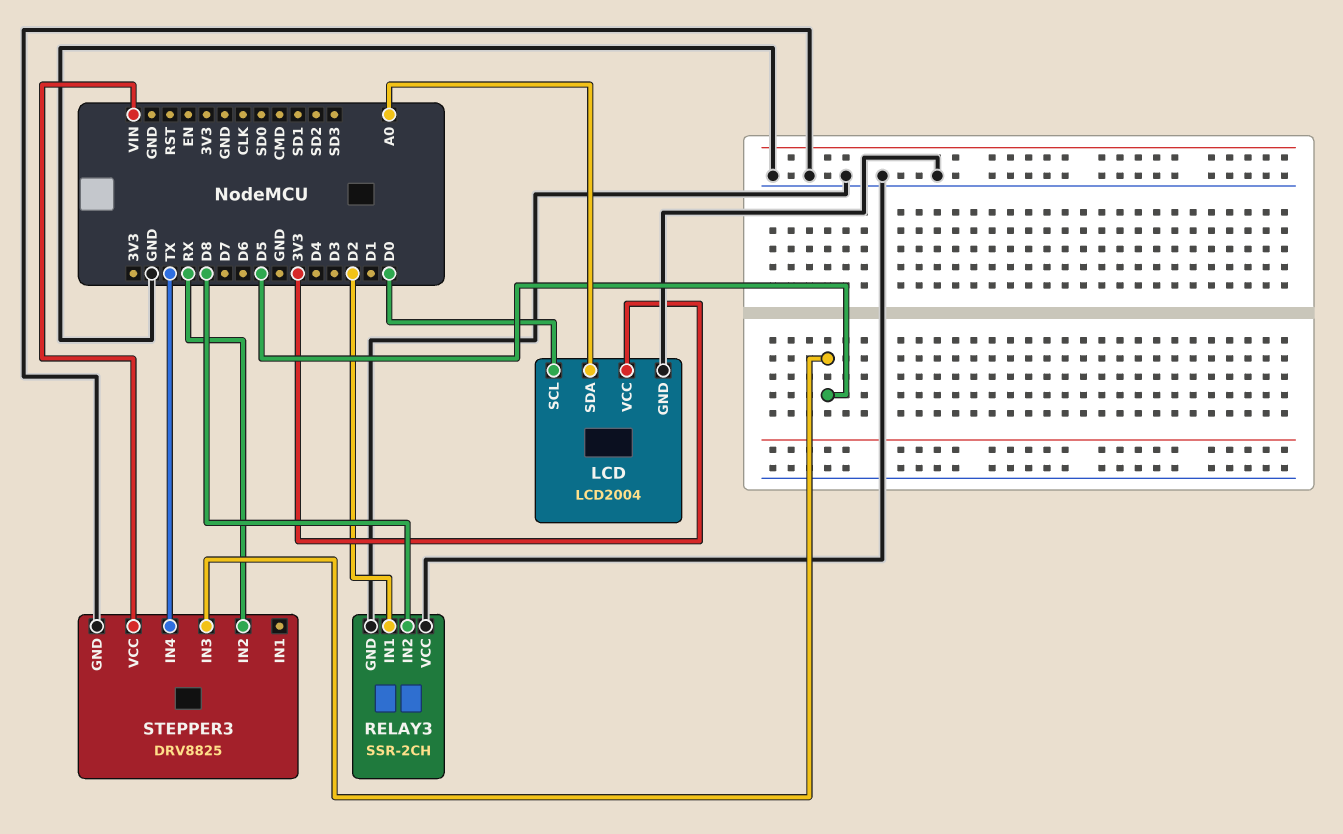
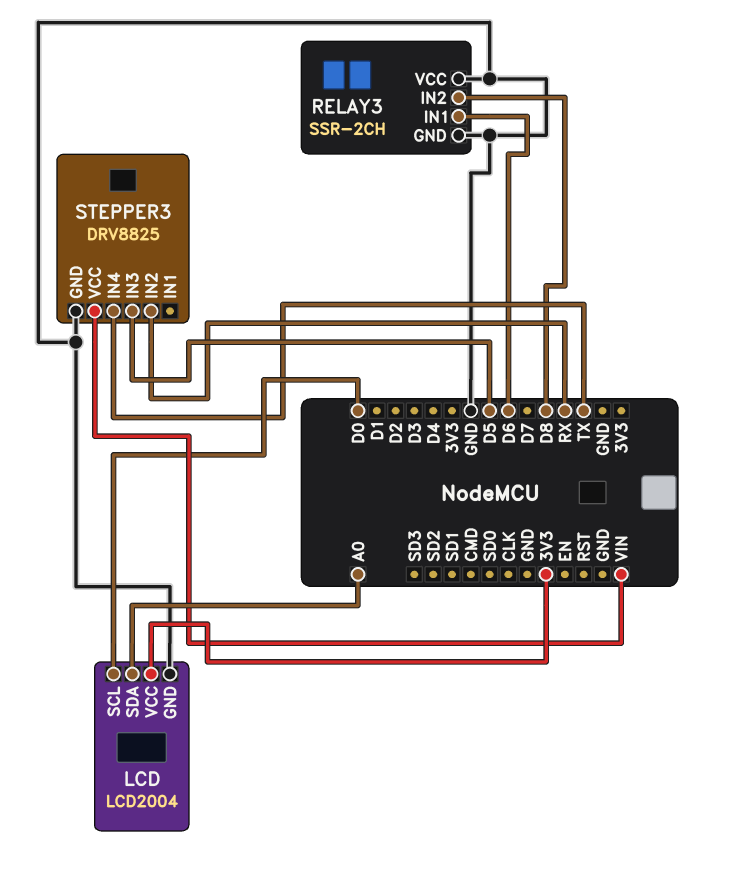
RELAY3 pin IN1: D2 -> D6

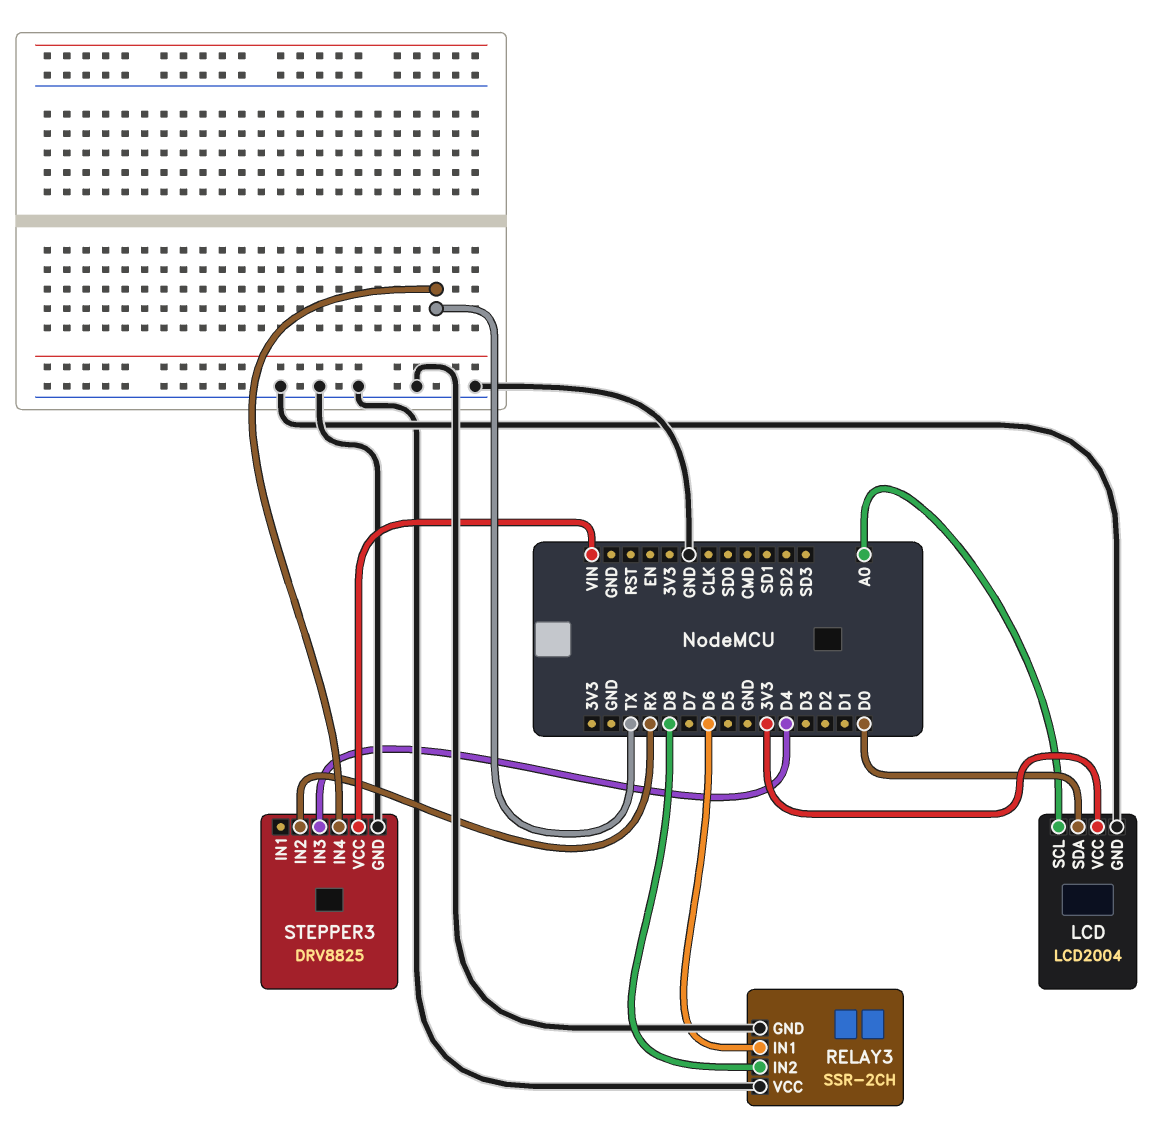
LCD pin SCL: D0 -> A0
LCD pin SDA: A0 -> D0
STEPPER3 pin IN3: D5 -> D4

